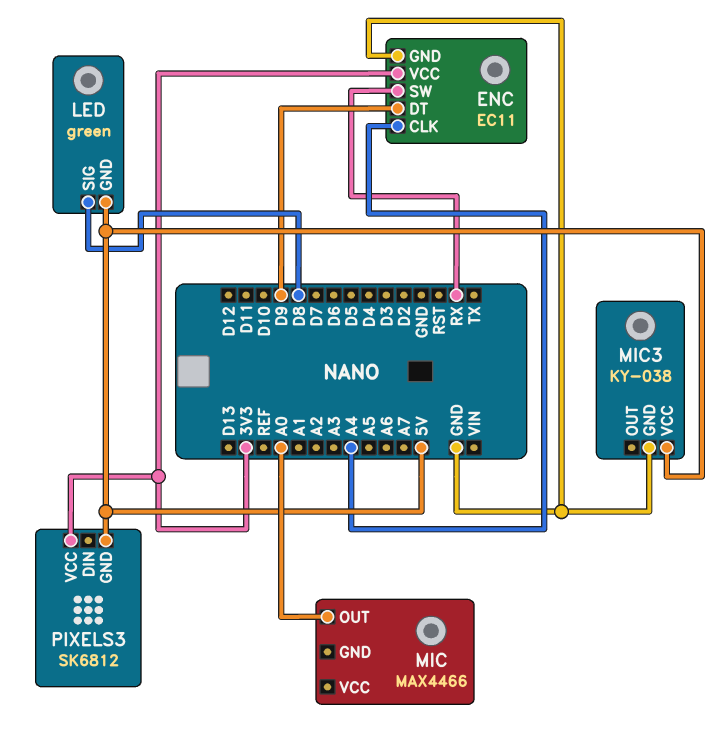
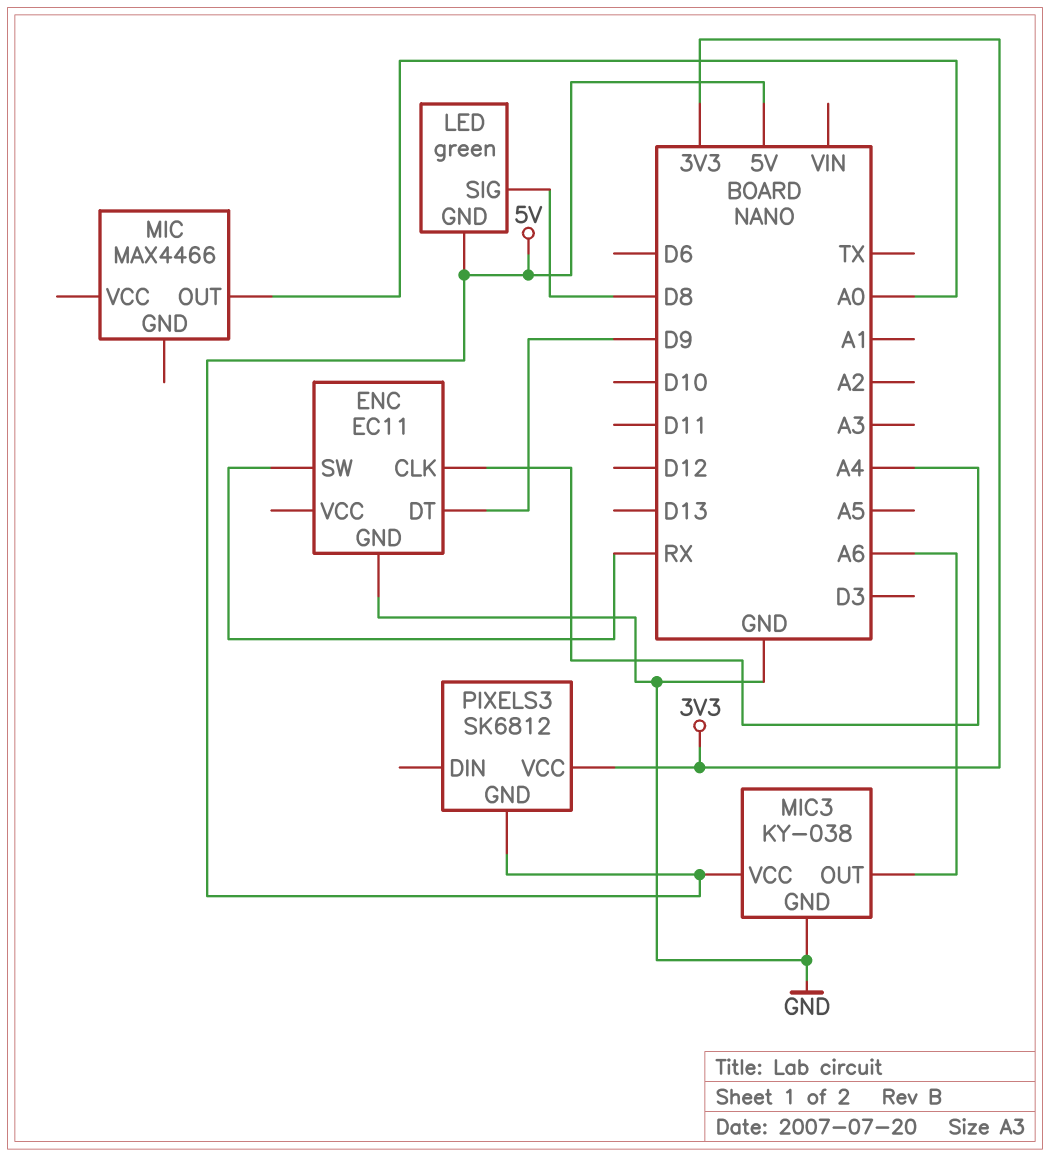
ENC pin VCC: 3V3 -> none
MIC3 pin OUT: none -> A6

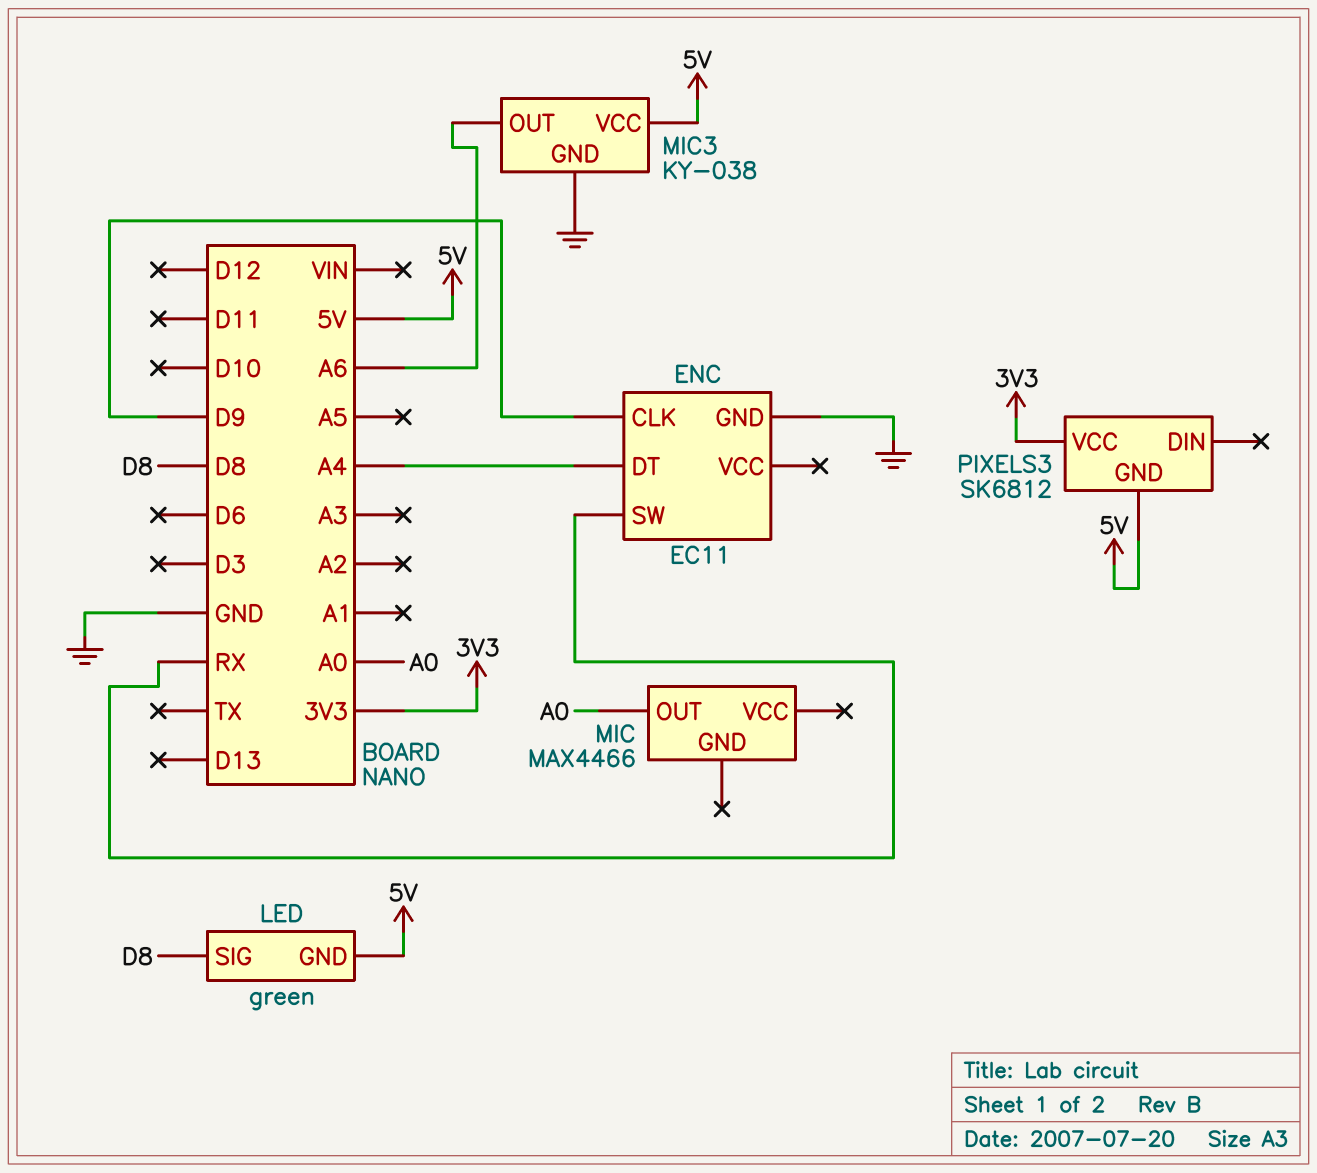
ENC pin CLK: A4 -> D9
ENC pin DT: D9 -> A4

